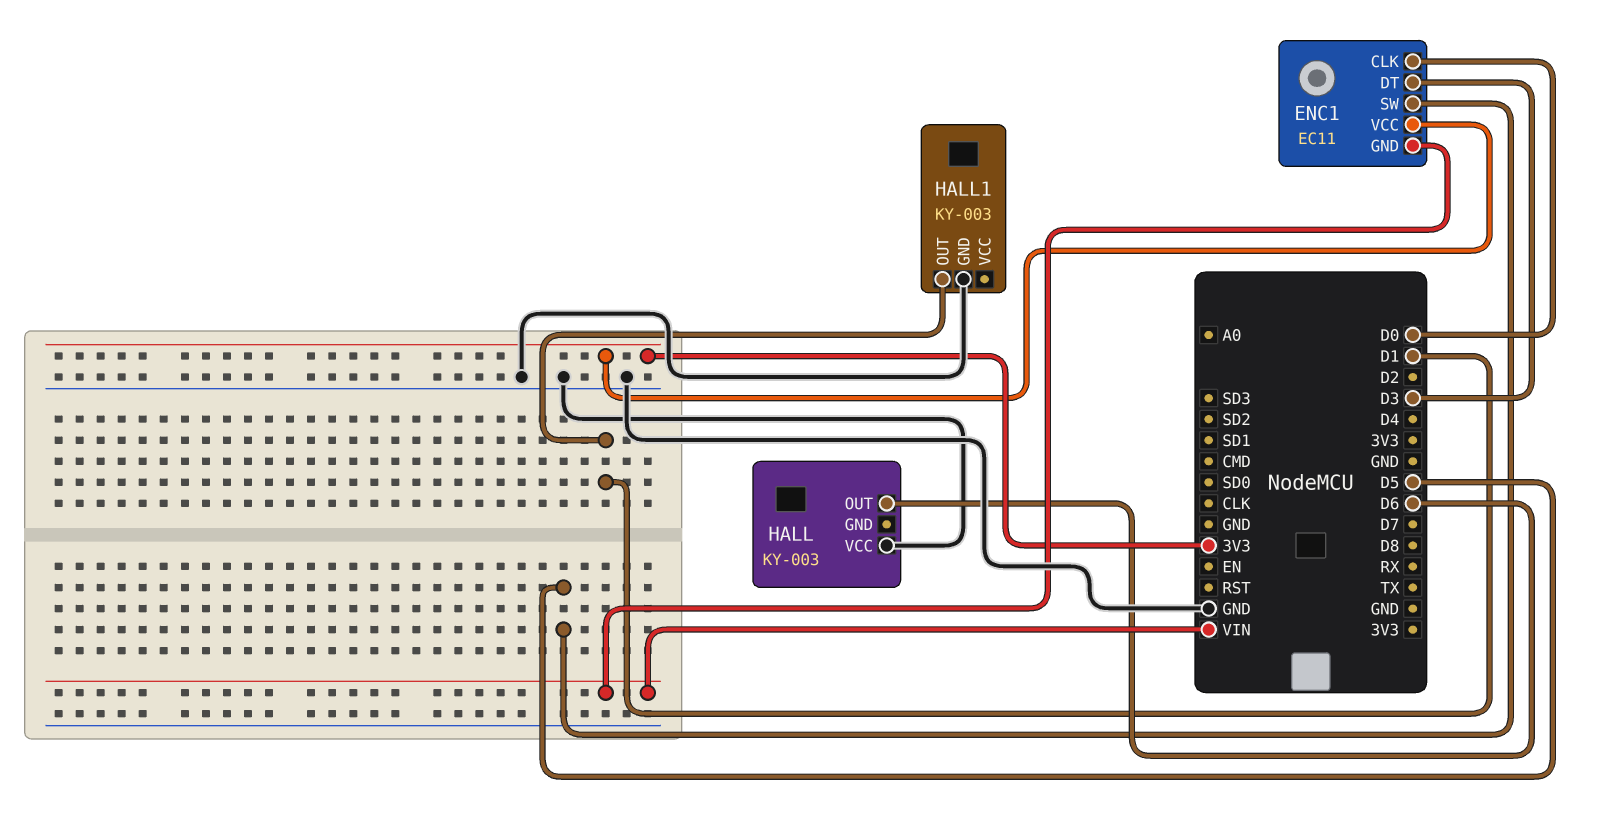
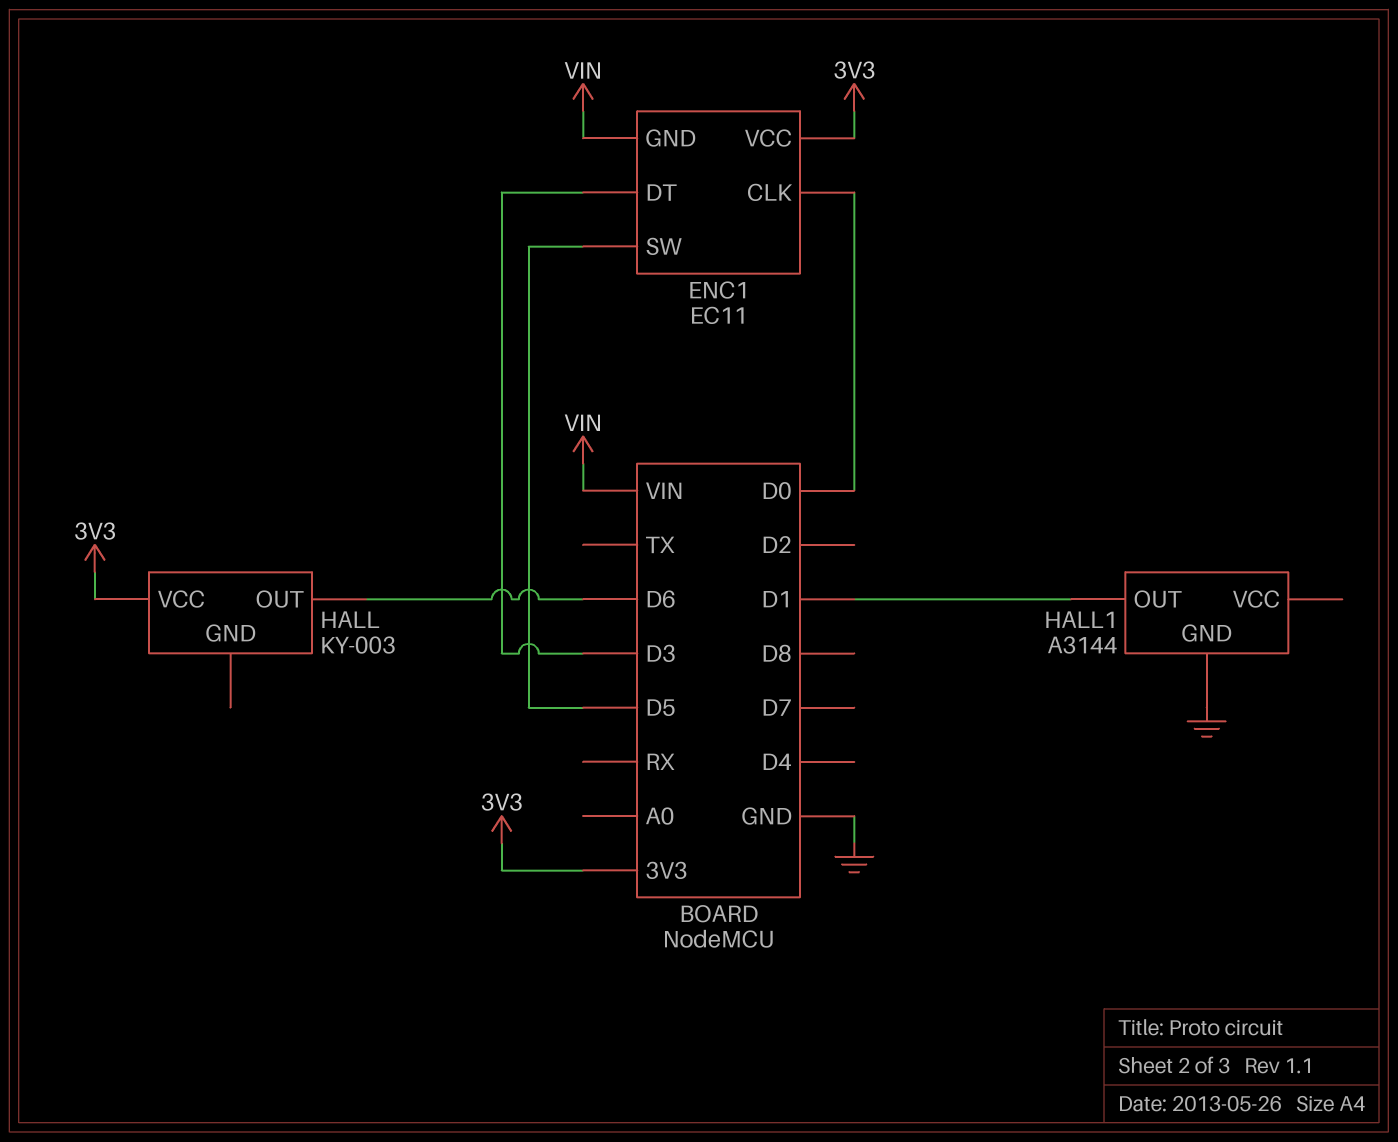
HALL pin VCC: GND -> 3V3
HALL1: KY-003 -> A3144

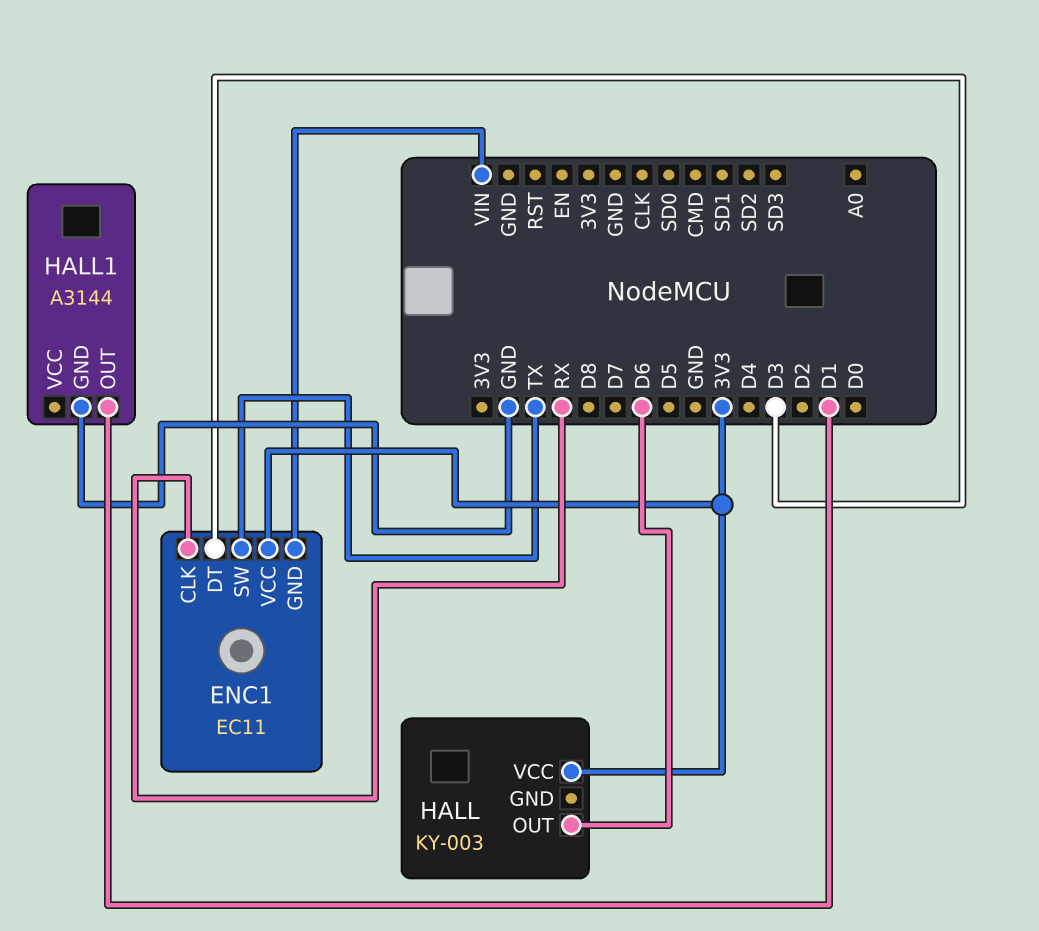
ENC1 pin CLK: D0 -> RX
ENC1 pin SW: D5 -> TX

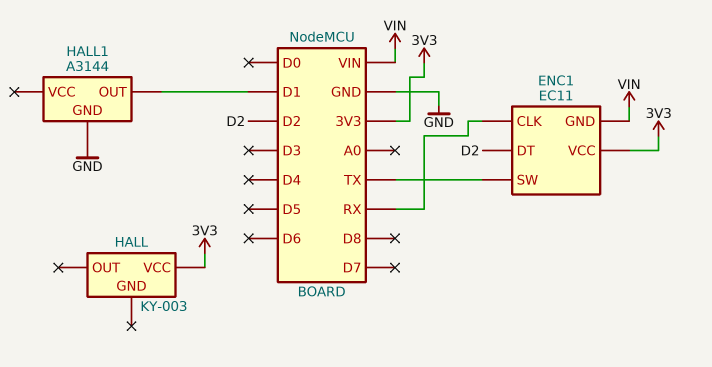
ENC1 pin DT: D3 -> D2
HALL pin OUT: D6 -> none

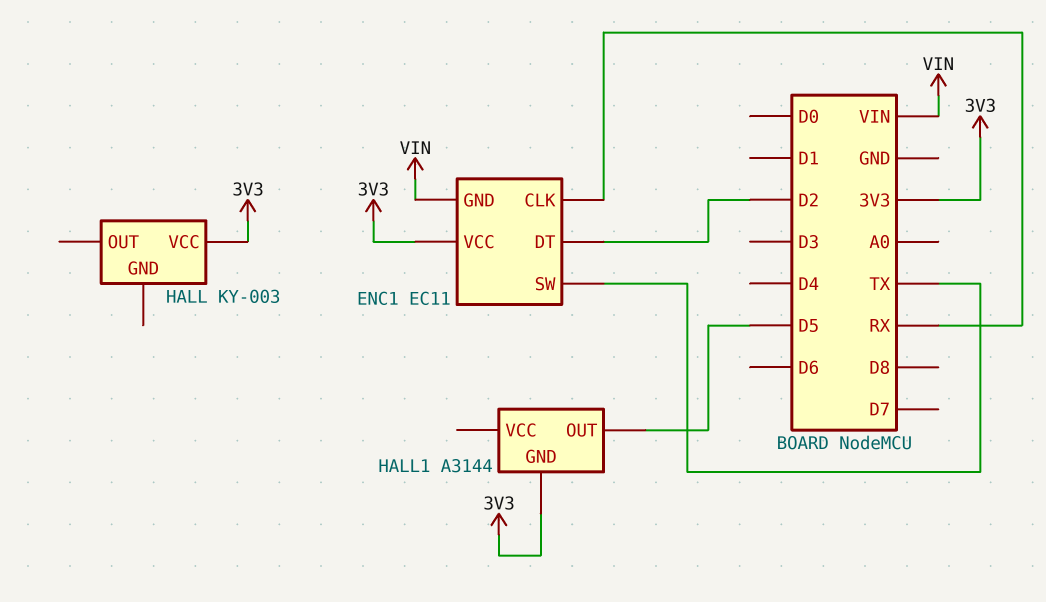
HALL1 pin GND: GND -> 3V3
HALL1 pin OUT: D1 -> D5

